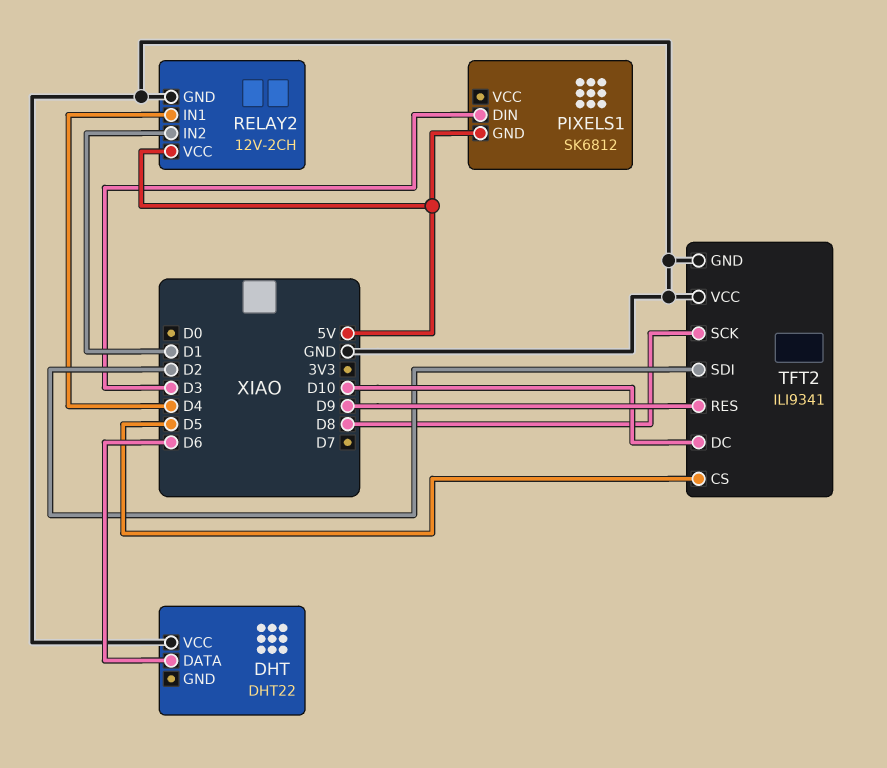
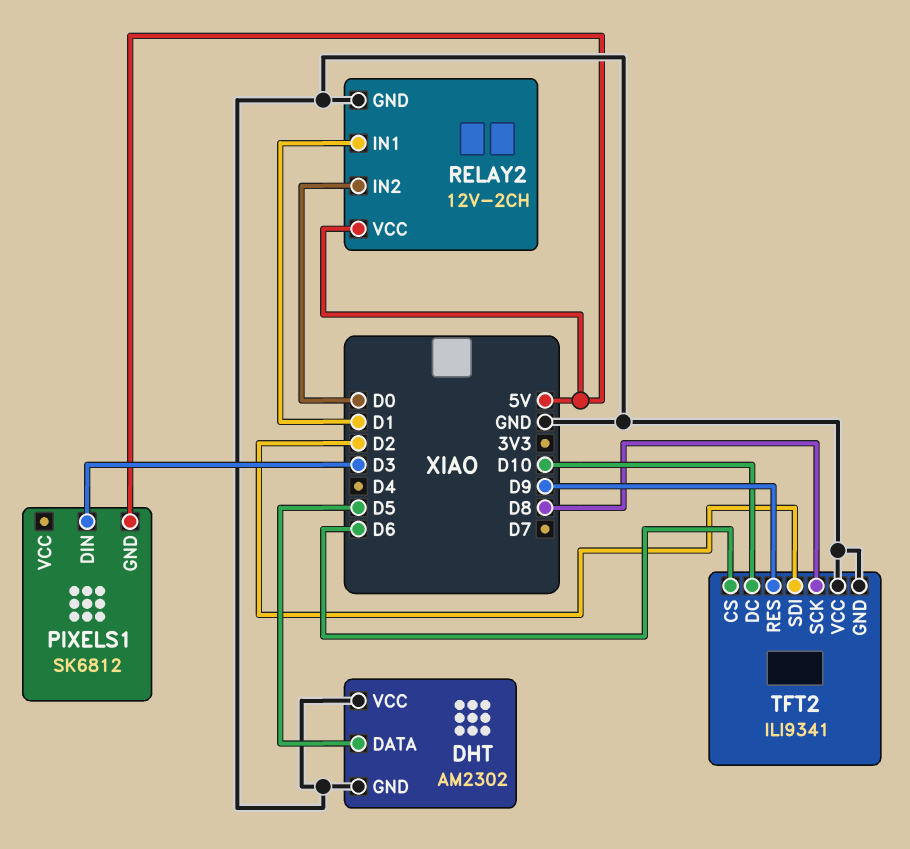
DHT: DHT22 -> AM2302
DHT pin DATA: D6 -> D5
DHT pin GND: none -> GND
RELAY2 pin IN1: D4 -> D1
RELAY2 pin IN2: D1 -> D0
TFT2 pin CS: D5 -> D6

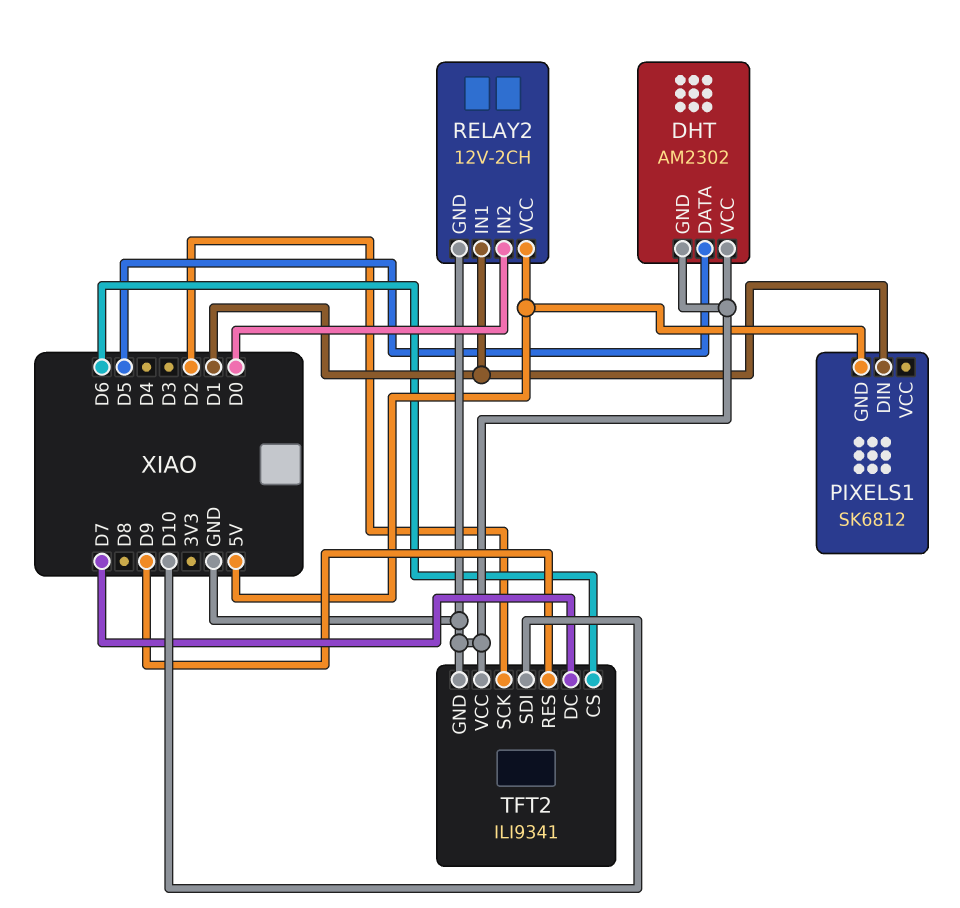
PIXELS1 pin DIN: D3 -> D1
TFT2 pin DC: D10 -> D7
TFT2 pin SCK: D8 -> D2
TFT2 pin SDI: D2 -> D10

